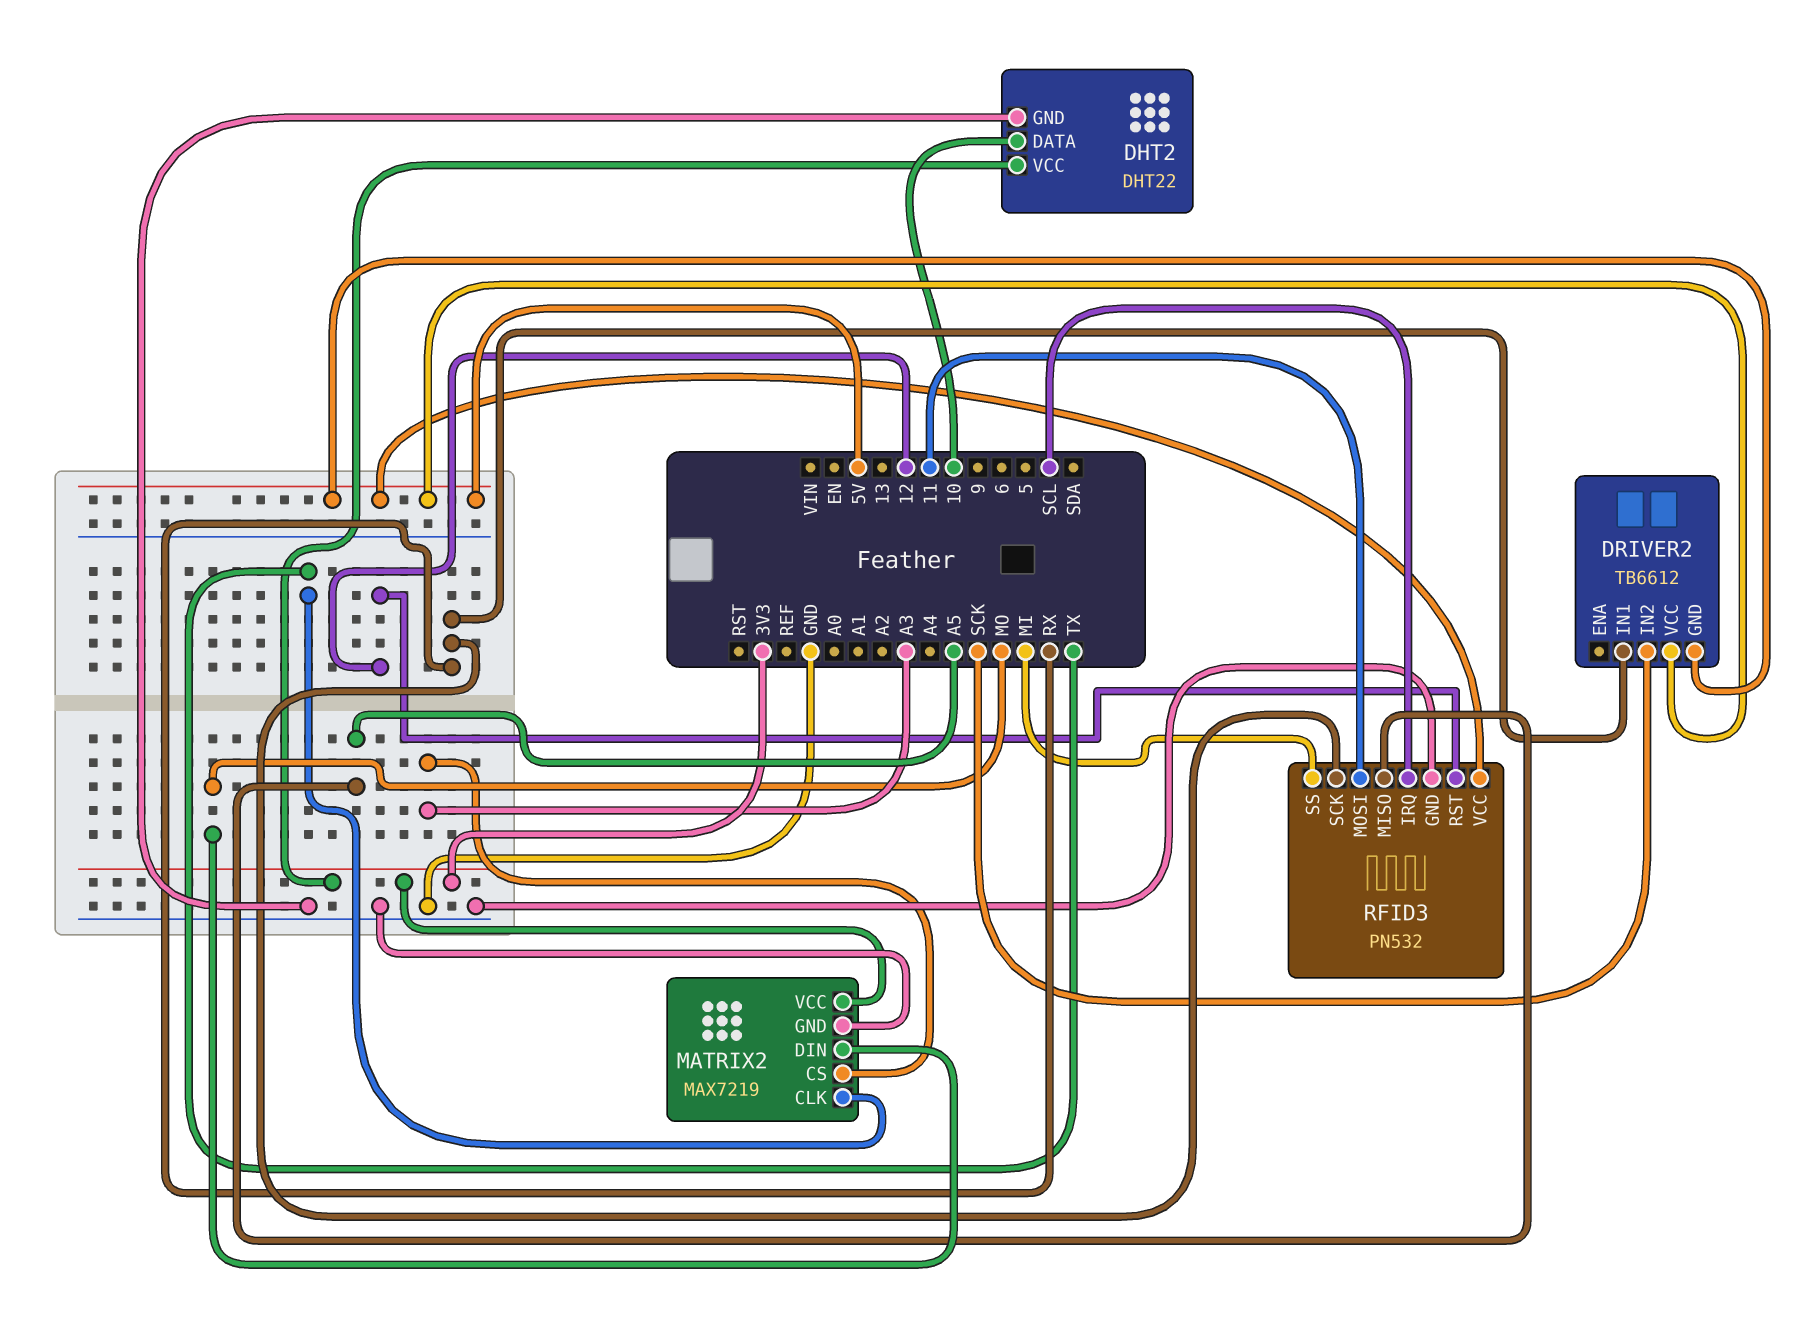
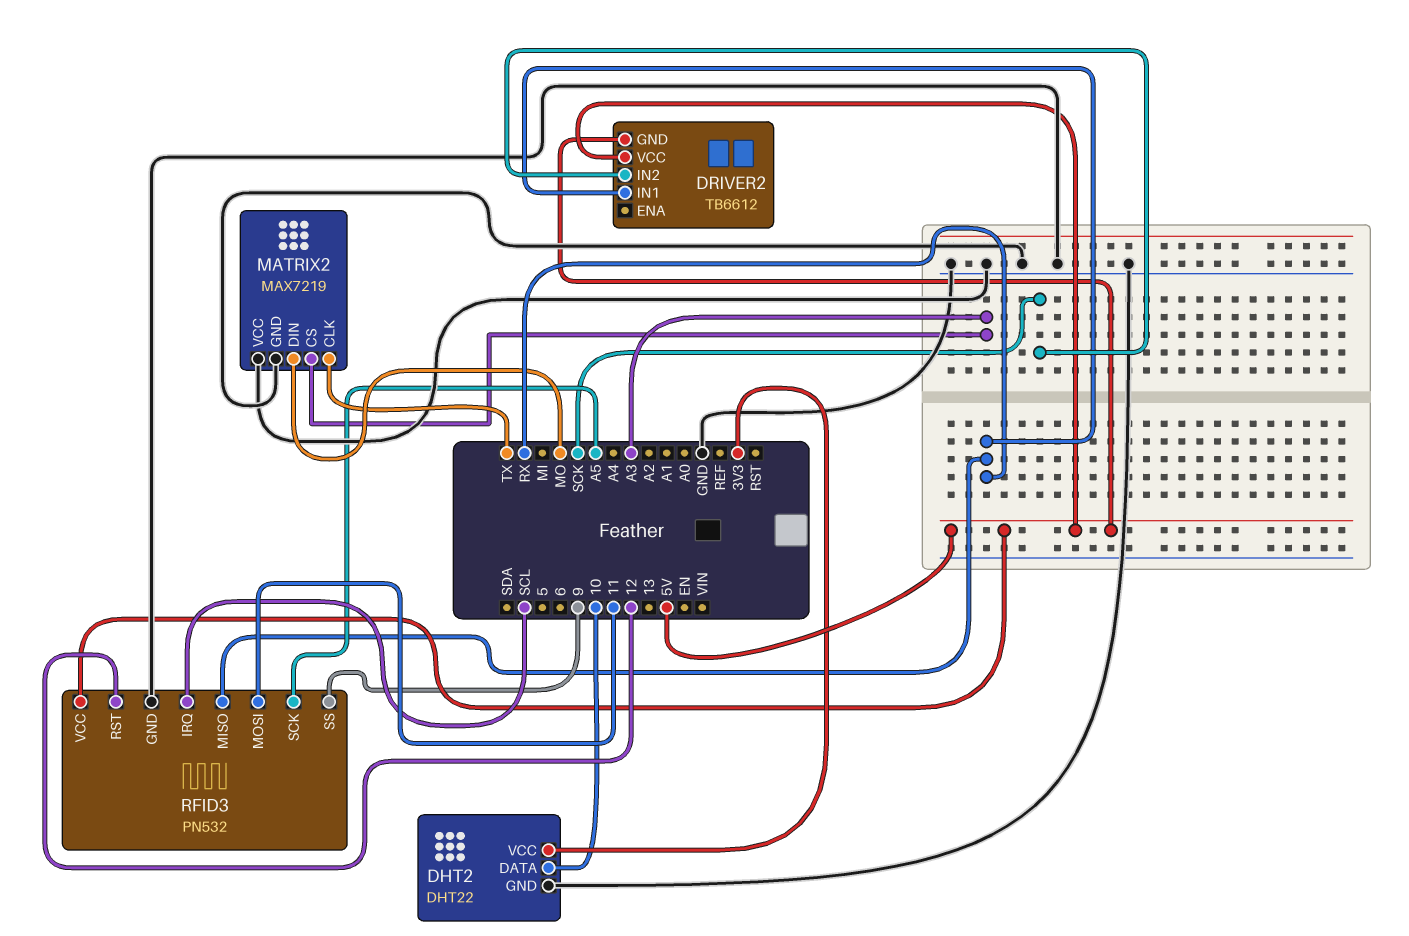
MATRIX2 pin VCC: 3V3 -> GND
RFID3 pin MISO: A5 -> RX
RFID3 pin SCK: RX -> A5
RFID3 pin SS: MI -> 9

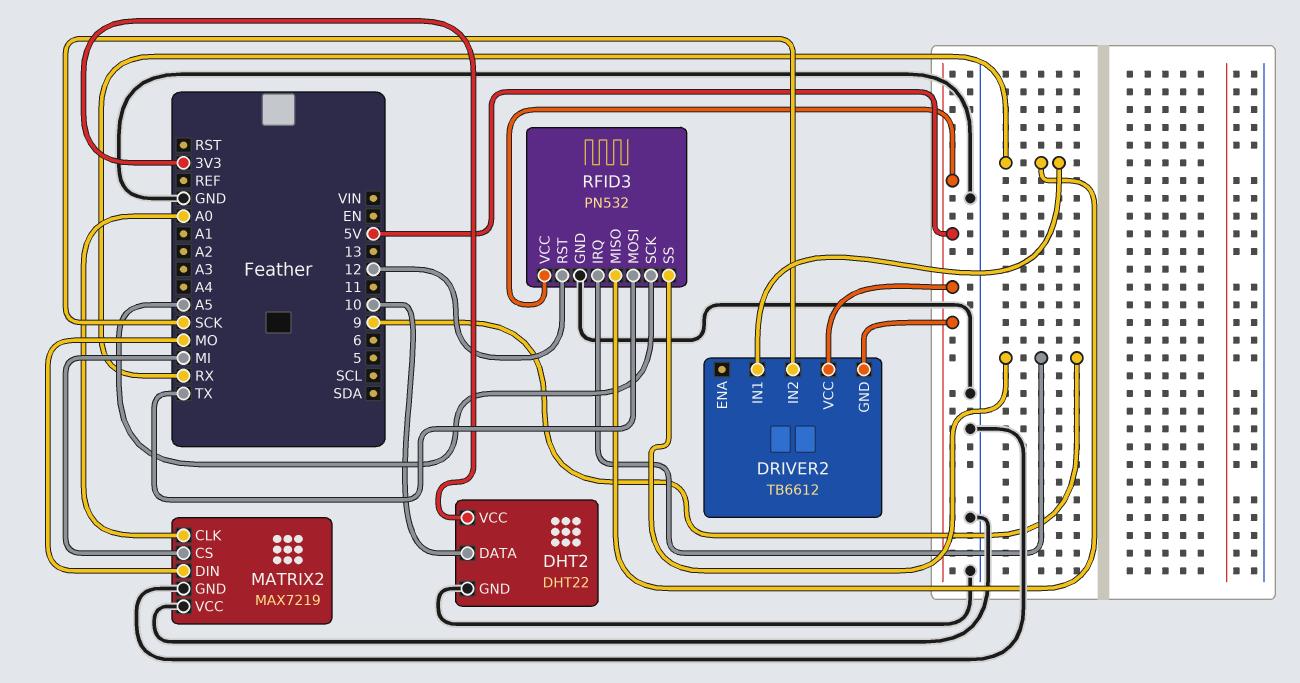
MATRIX2 pin CLK: TX -> A0
MATRIX2 pin CS: A3 -> MI
RFID3 pin IRQ: SCL -> 9
RFID3 pin MOSI: 11 -> TX

